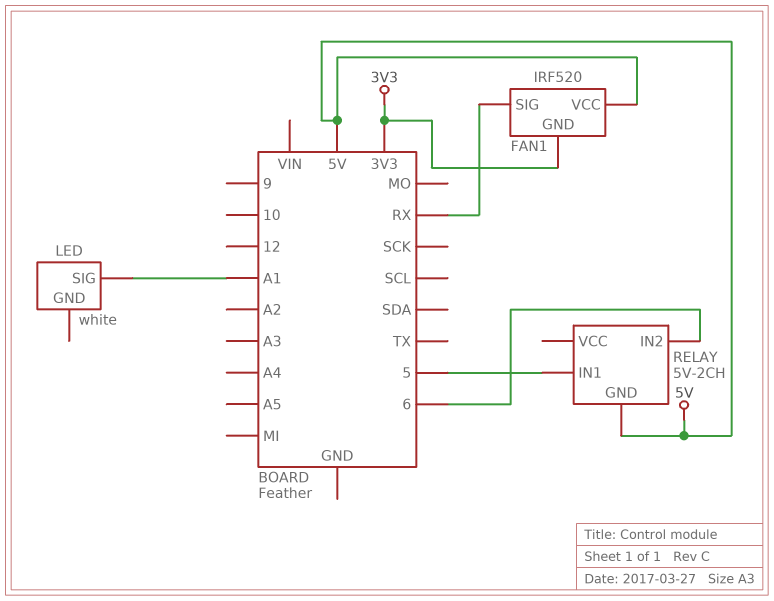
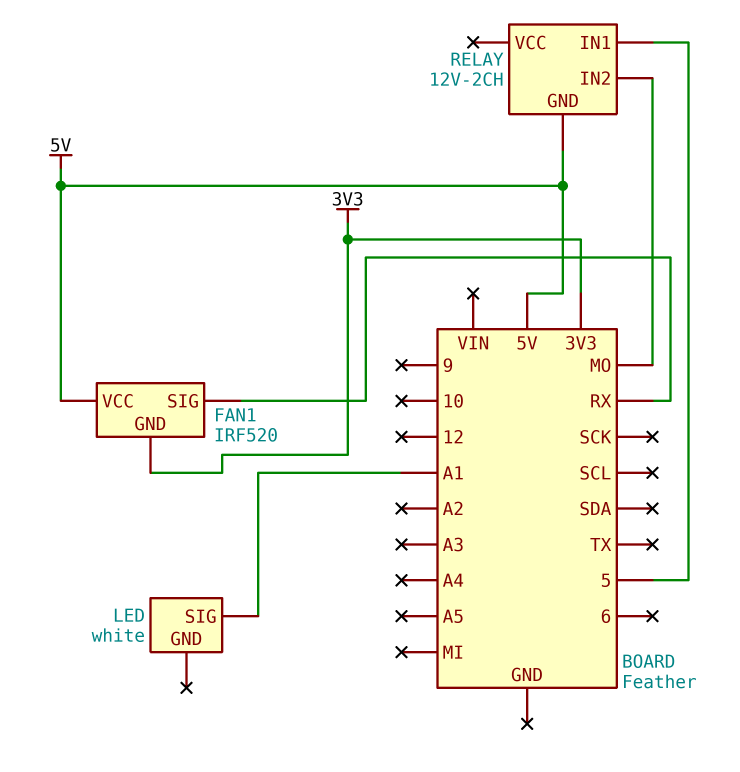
RELAY: 5V-2CH -> 12V-2CH
RELAY pin IN2: 6 -> MO

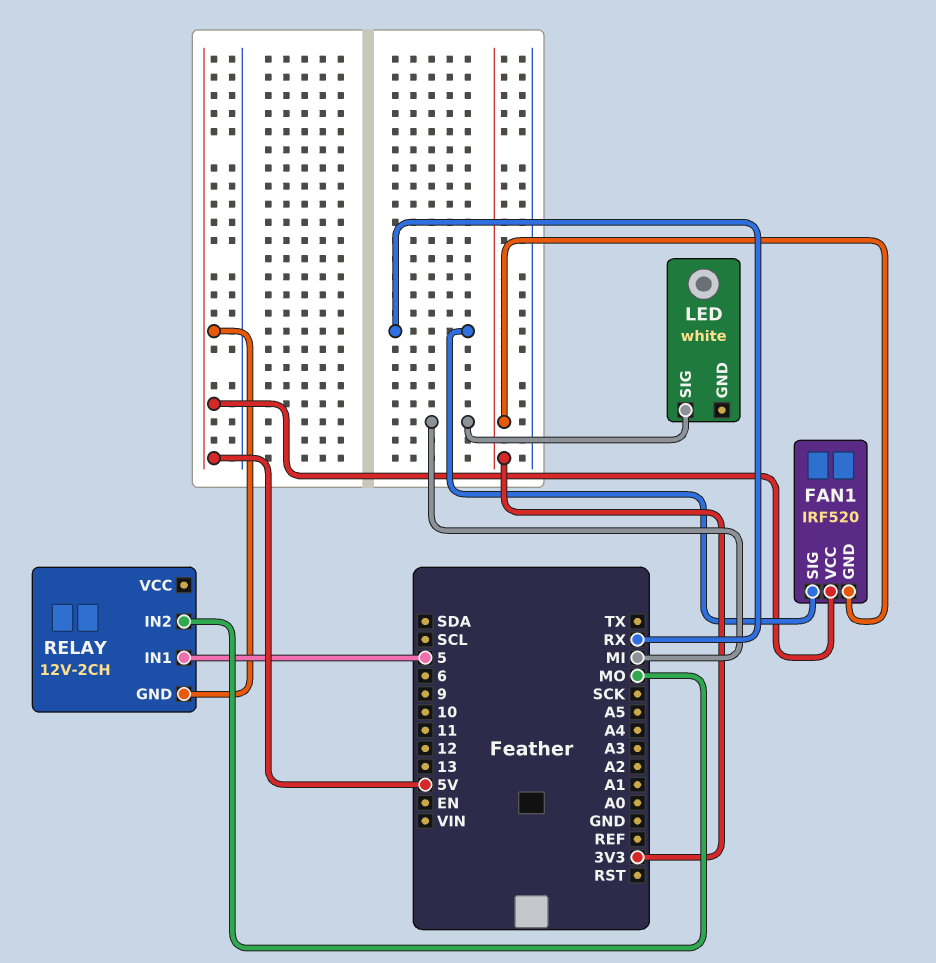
LED pin SIG: A1 -> MI

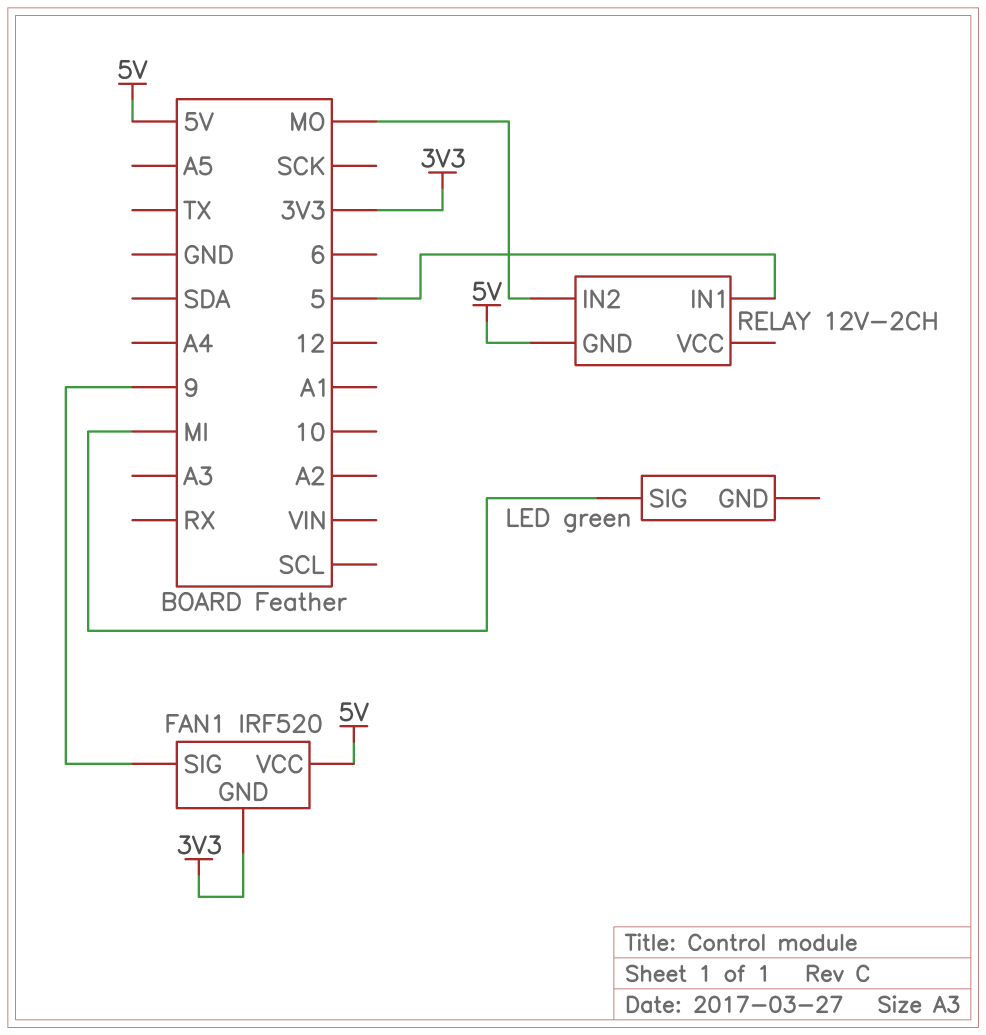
FAN1 pin SIG: RX -> 9
LED: white -> green

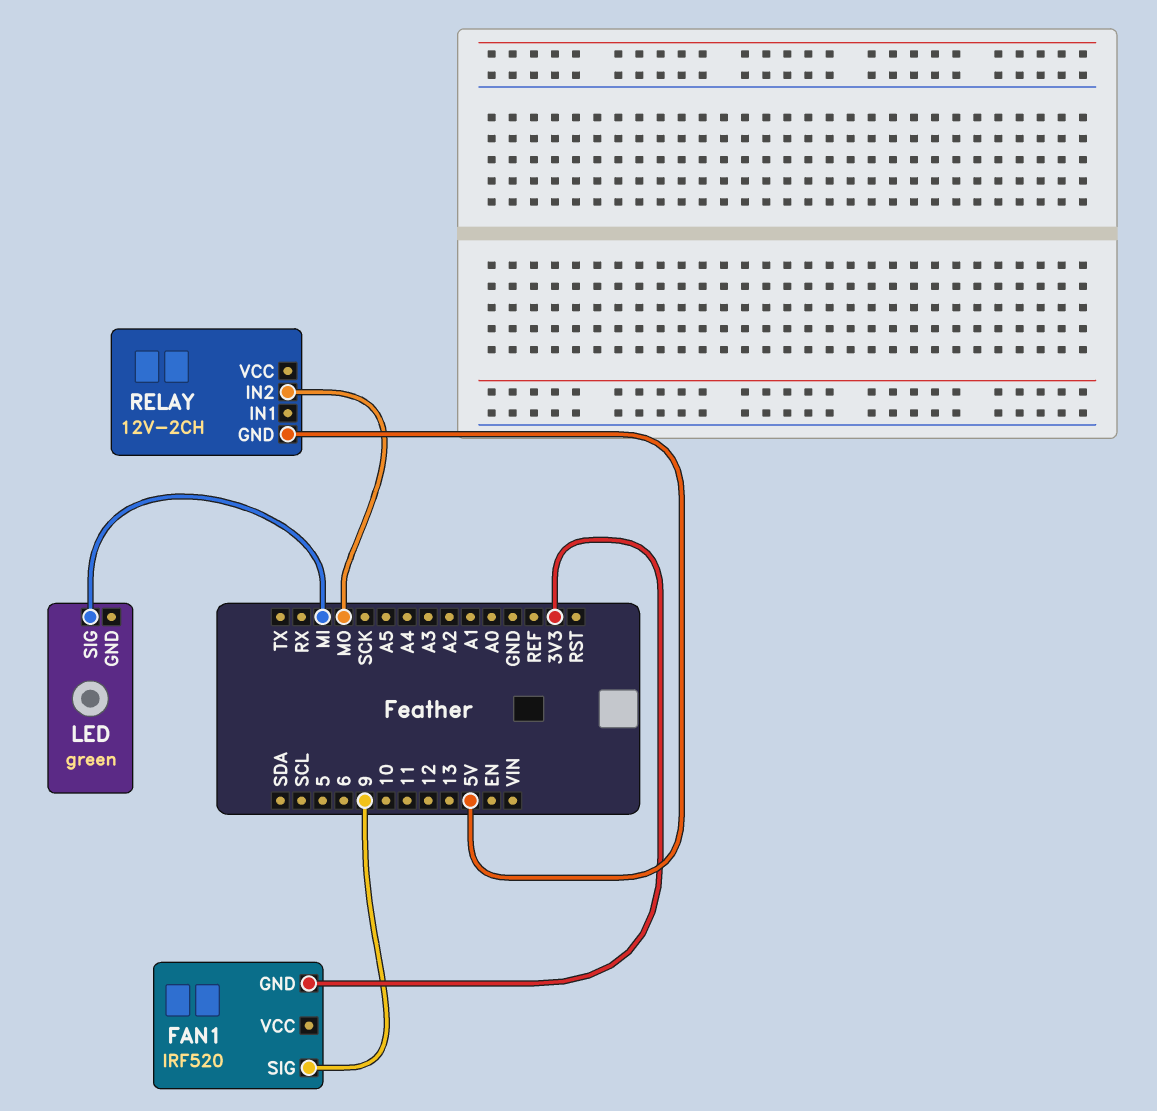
FAN1 pin VCC: 5V -> none
RELAY pin IN1: 5 -> none

